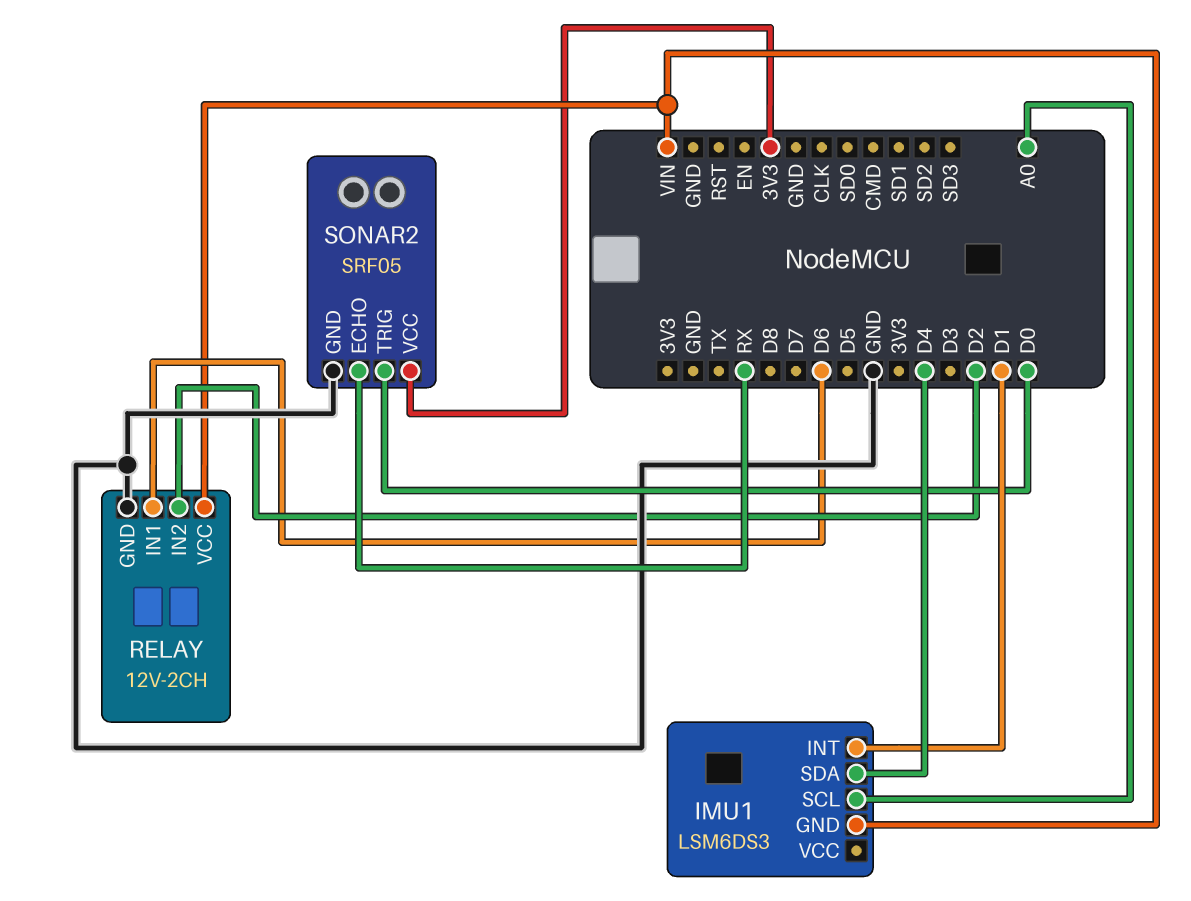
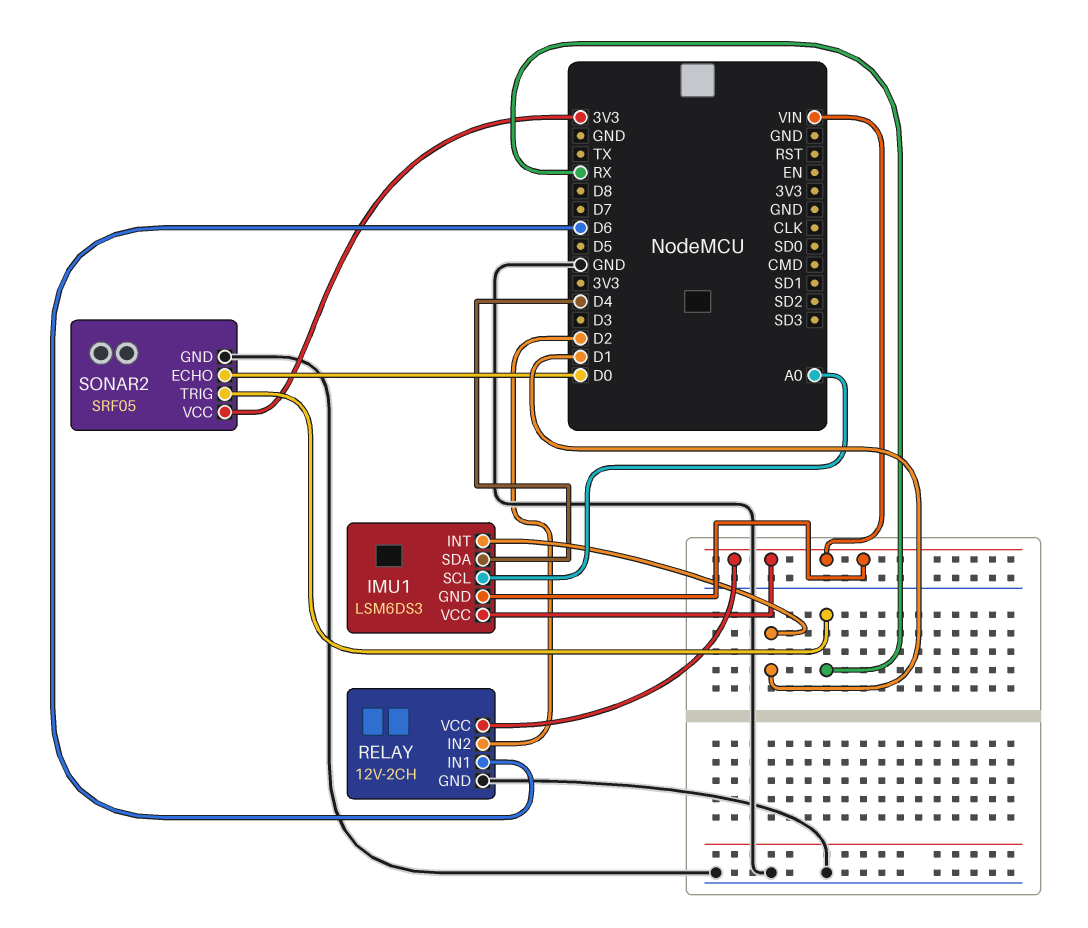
IMU1 pin VCC: none -> VIN
SONAR2 pin ECHO: RX -> D0
SONAR2 pin TRIG: D0 -> RX

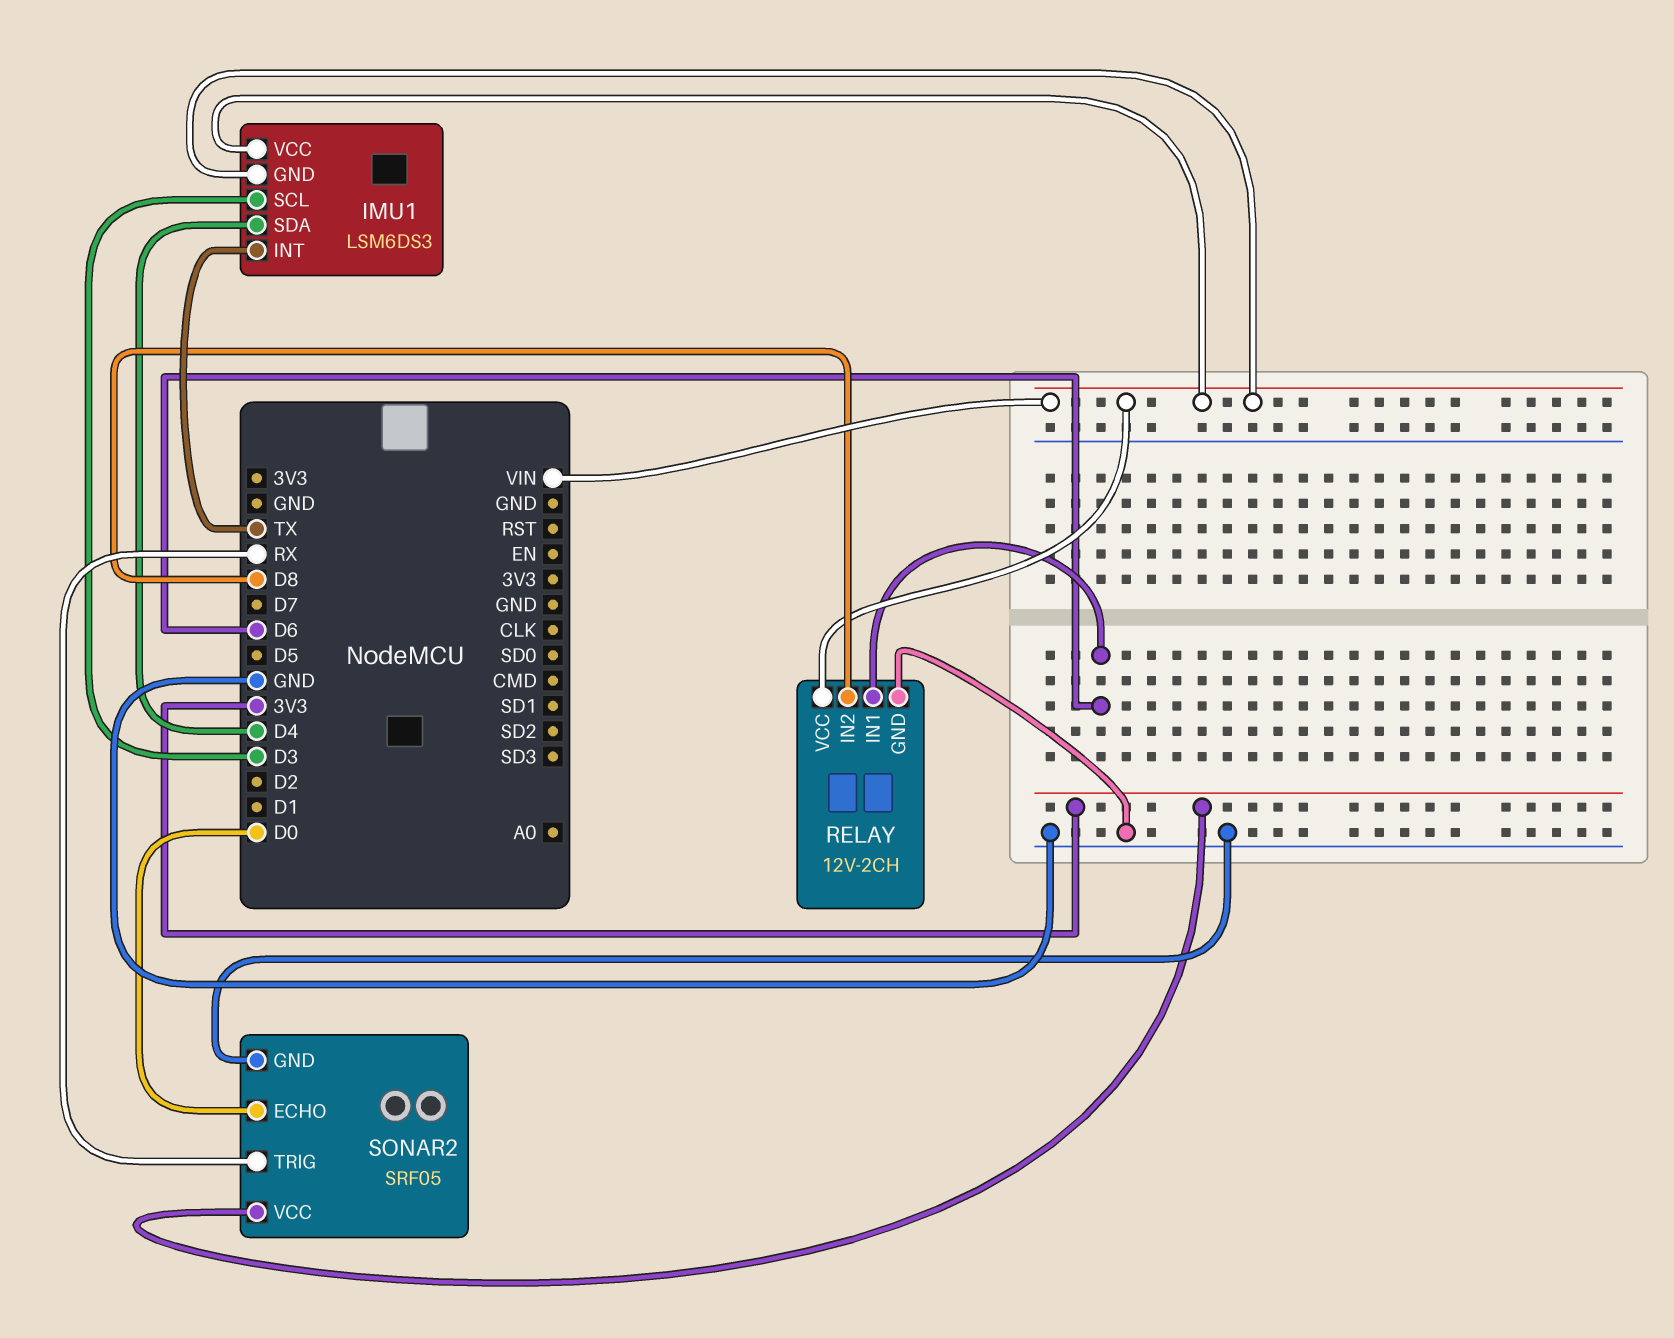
IMU1 pin INT: D1 -> TX
IMU1 pin SCL: A0 -> D3
RELAY pin IN2: D2 -> D8

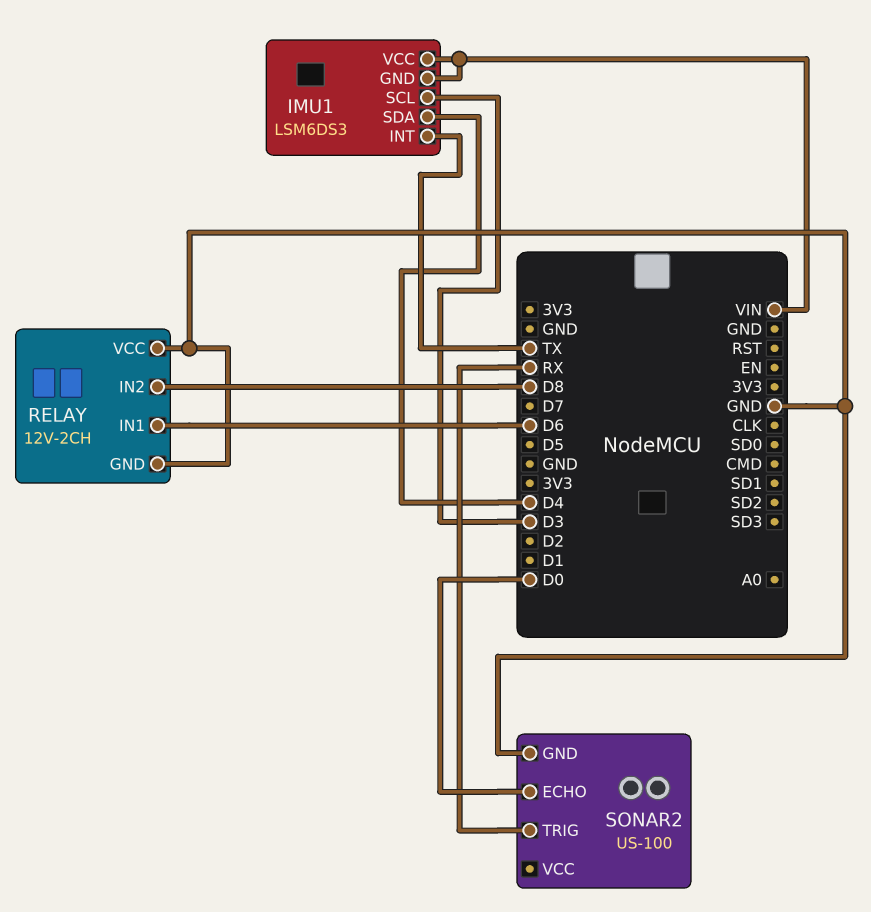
RELAY pin VCC: VIN -> GND
SONAR2: SRF05 -> US-100
SONAR2 pin VCC: 3V3 -> none

